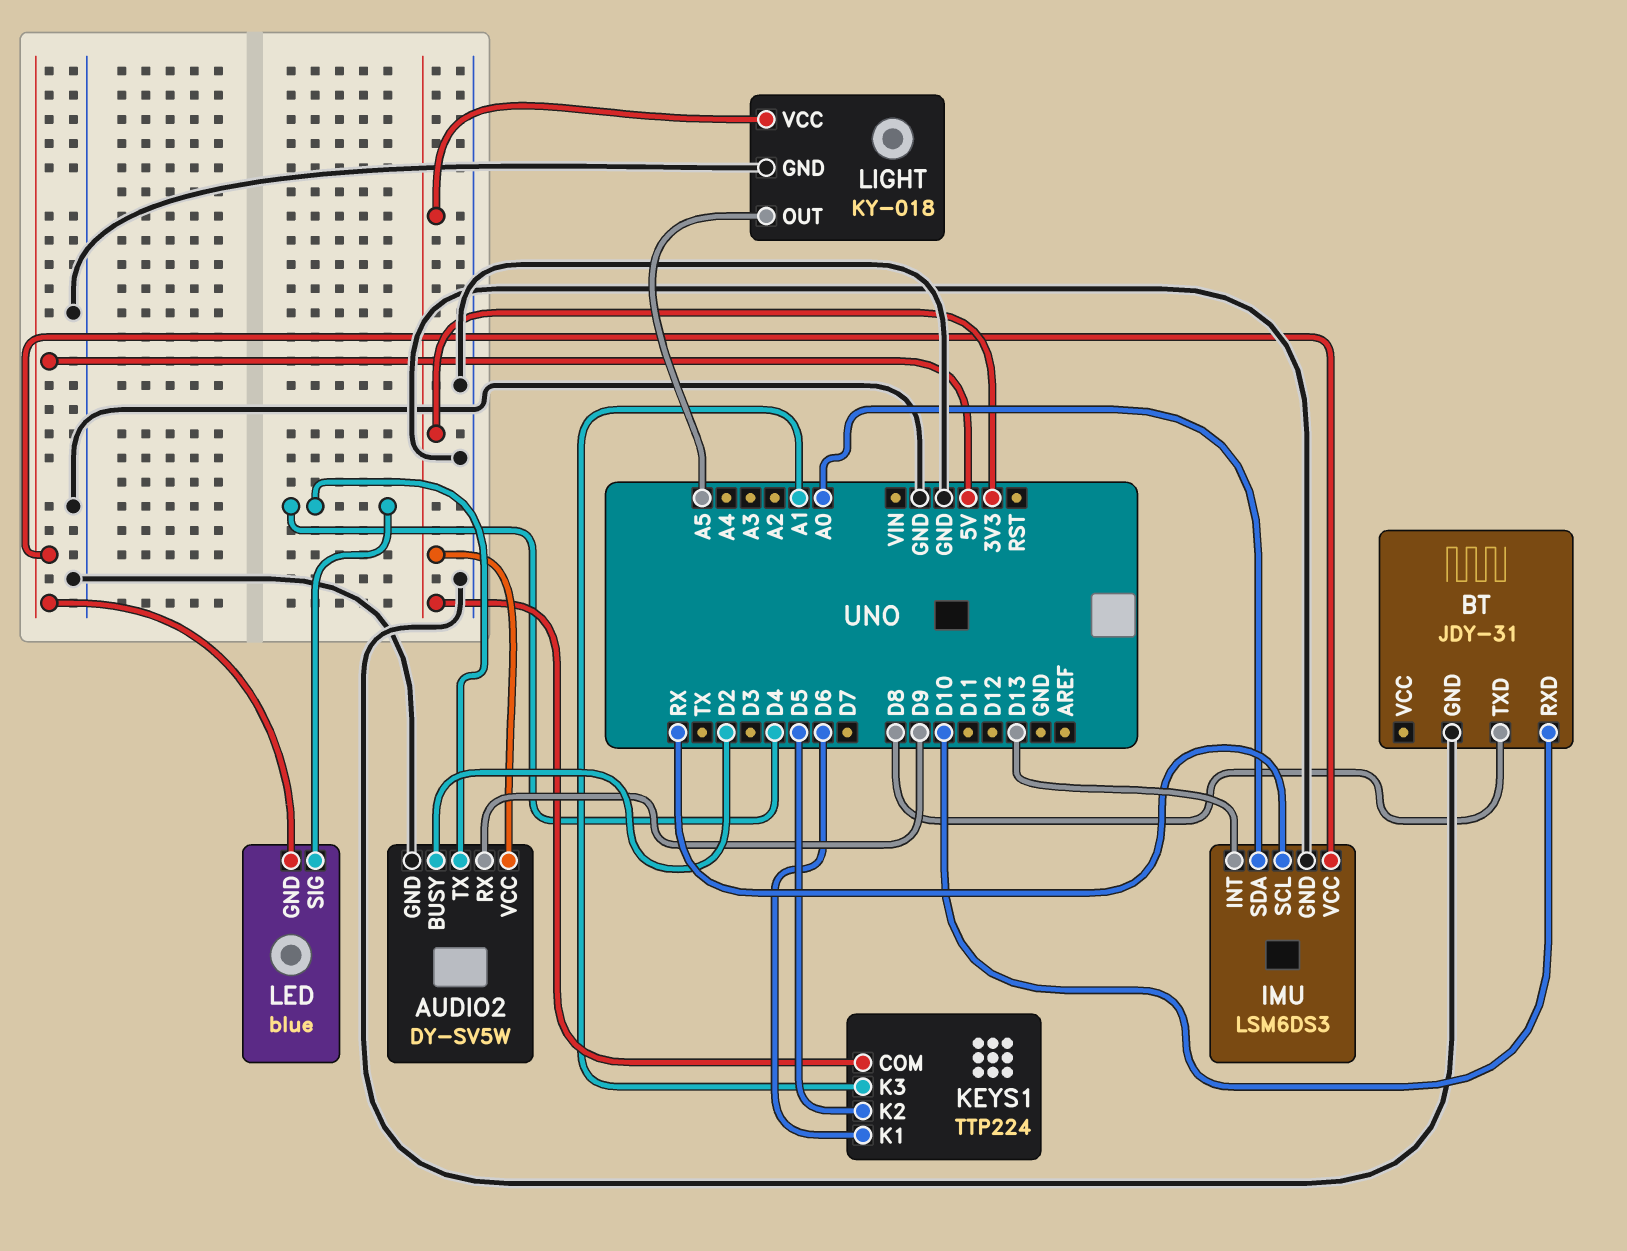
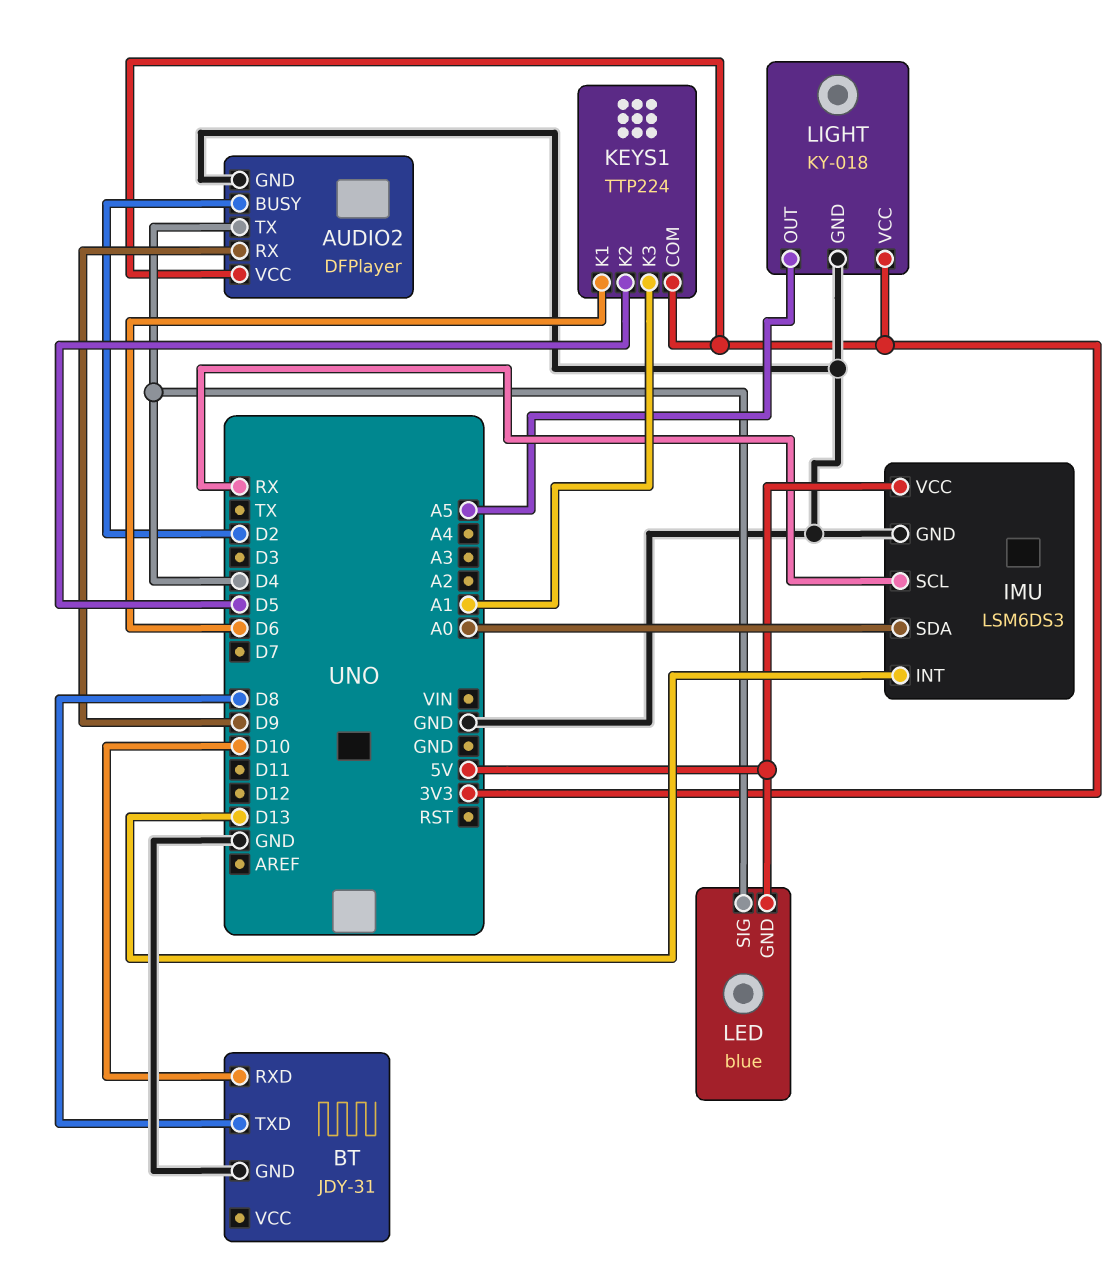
AUDIO2: DY-SV5W -> DFPlayer

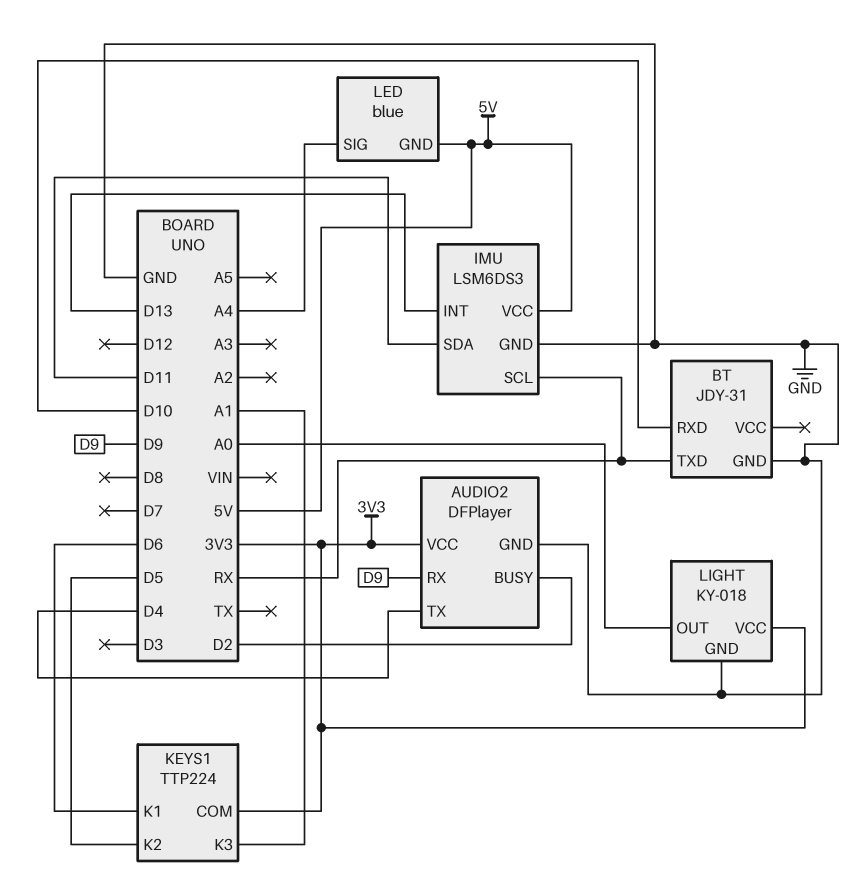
BT pin TXD: D8 -> RX
IMU pin SDA: A0 -> D11
LED pin SIG: D4 -> A4
LIGHT pin OUT: A5 -> A0

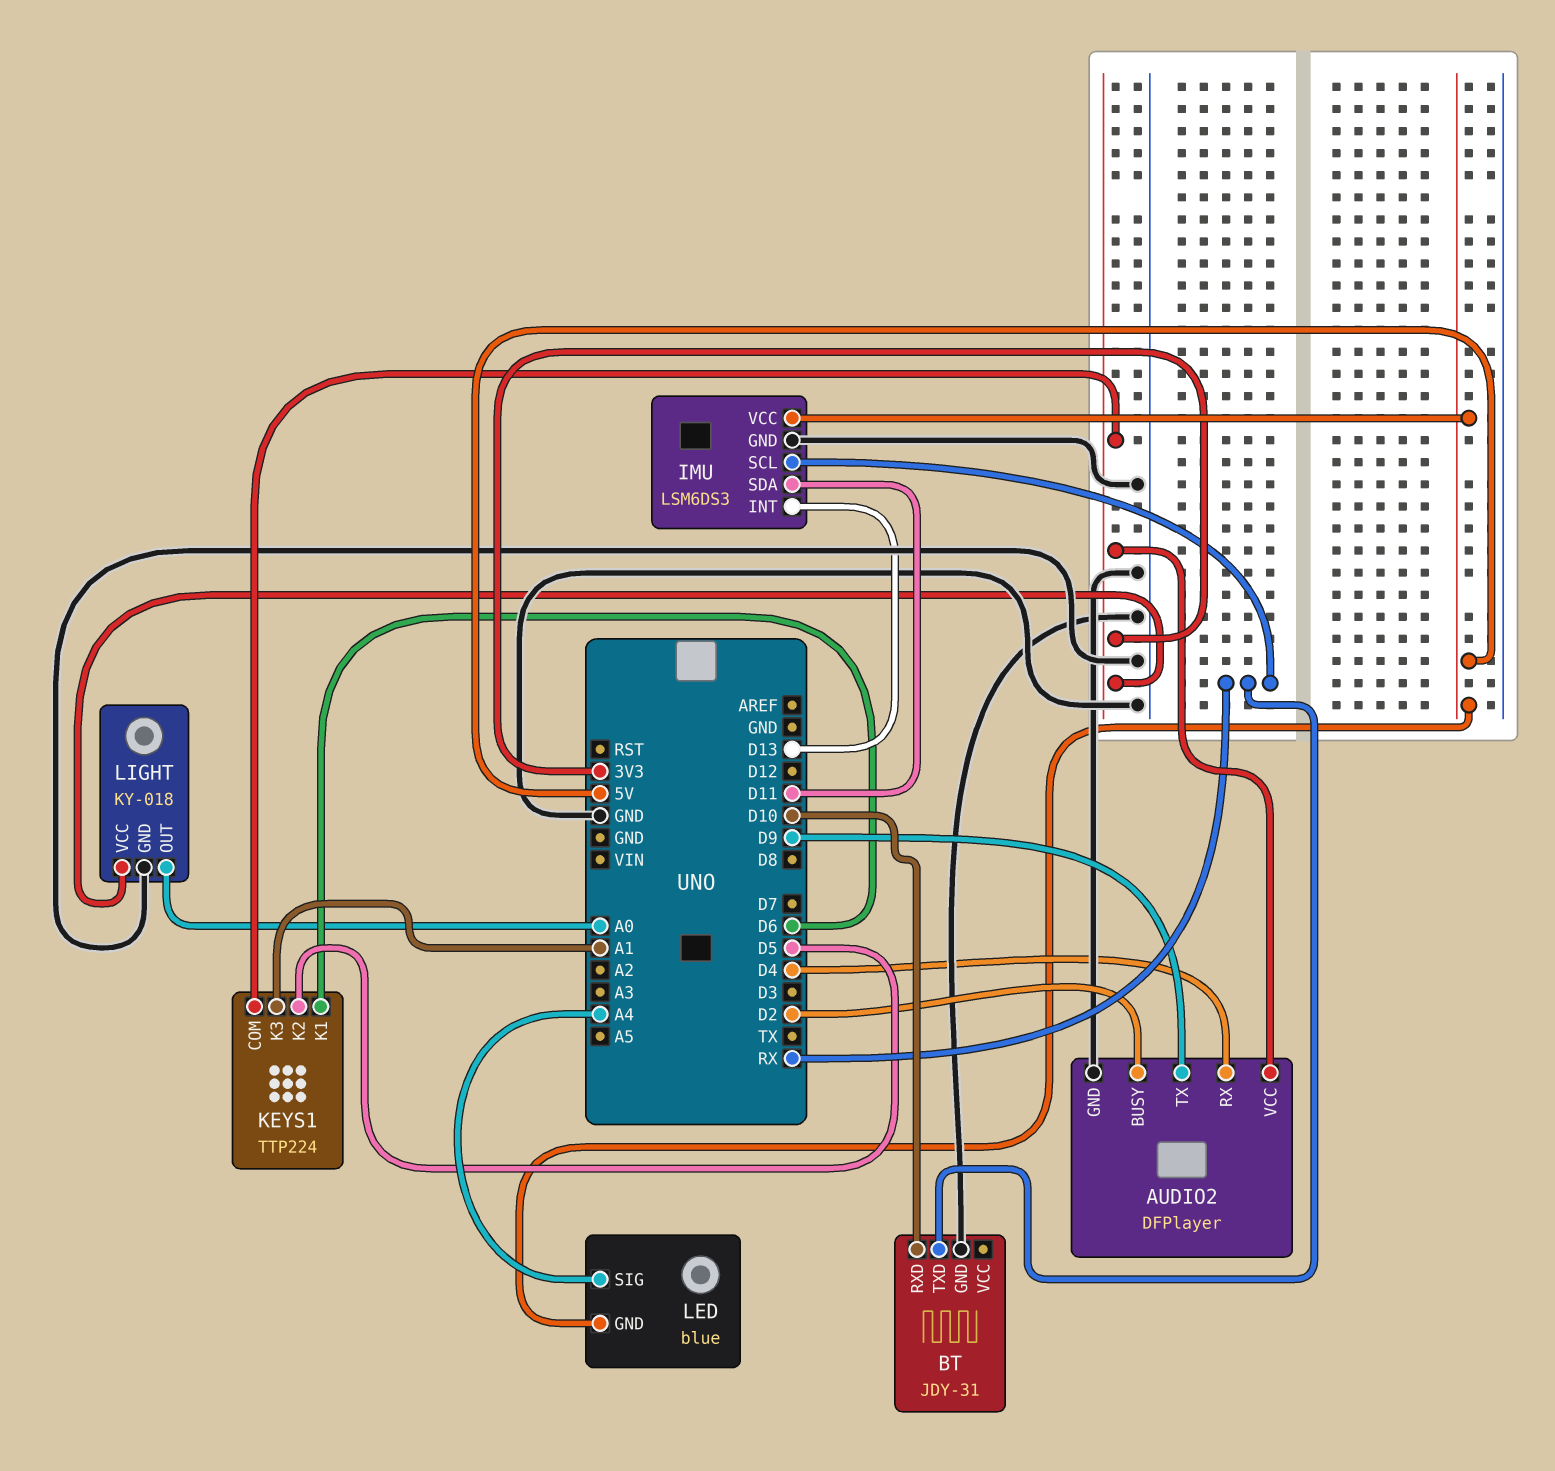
AUDIO2 pin RX: D9 -> D4
AUDIO2 pin TX: D4 -> D9

